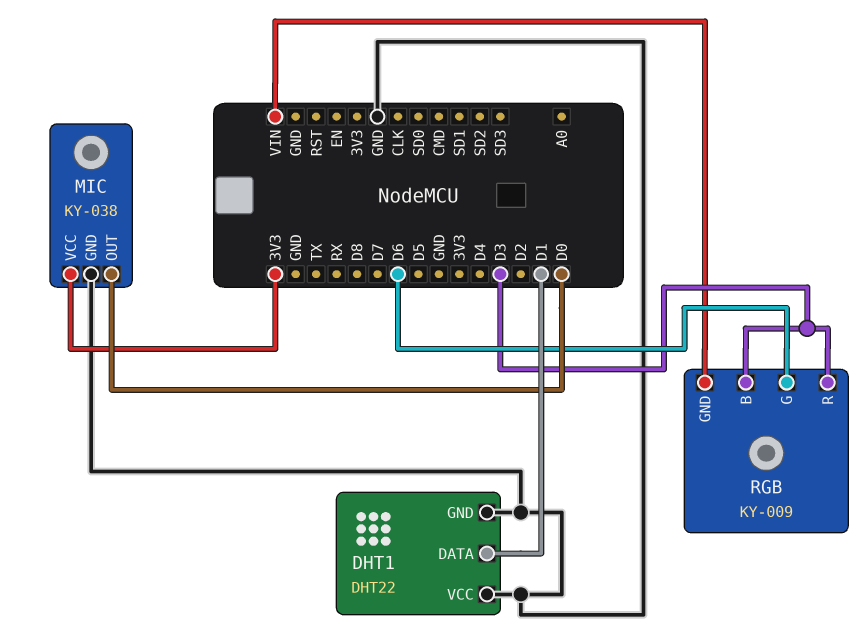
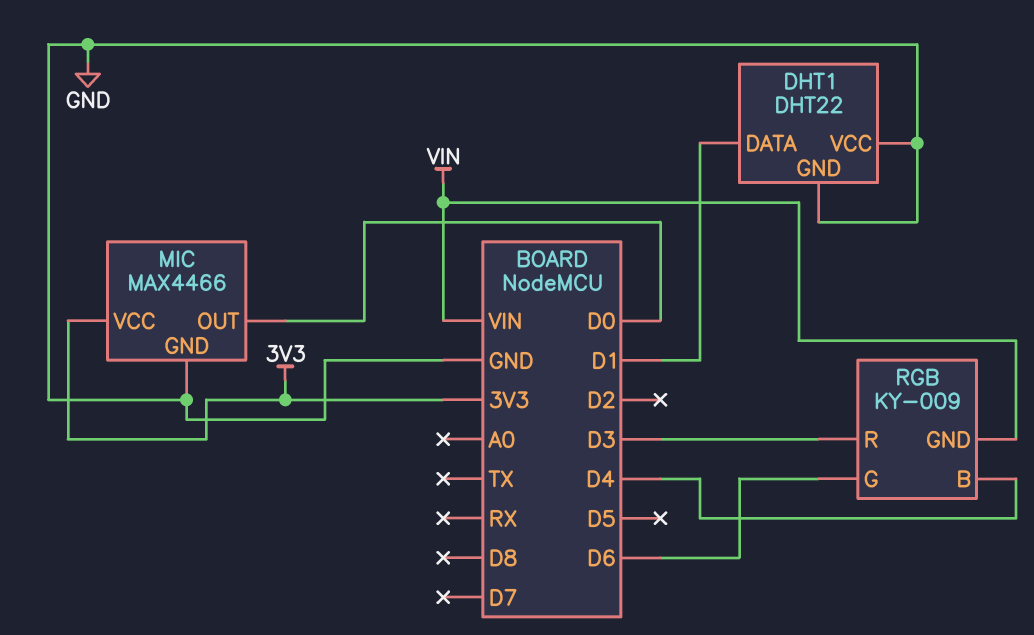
MIC: KY-038 -> MAX4466
RGB pin B: D3 -> D4

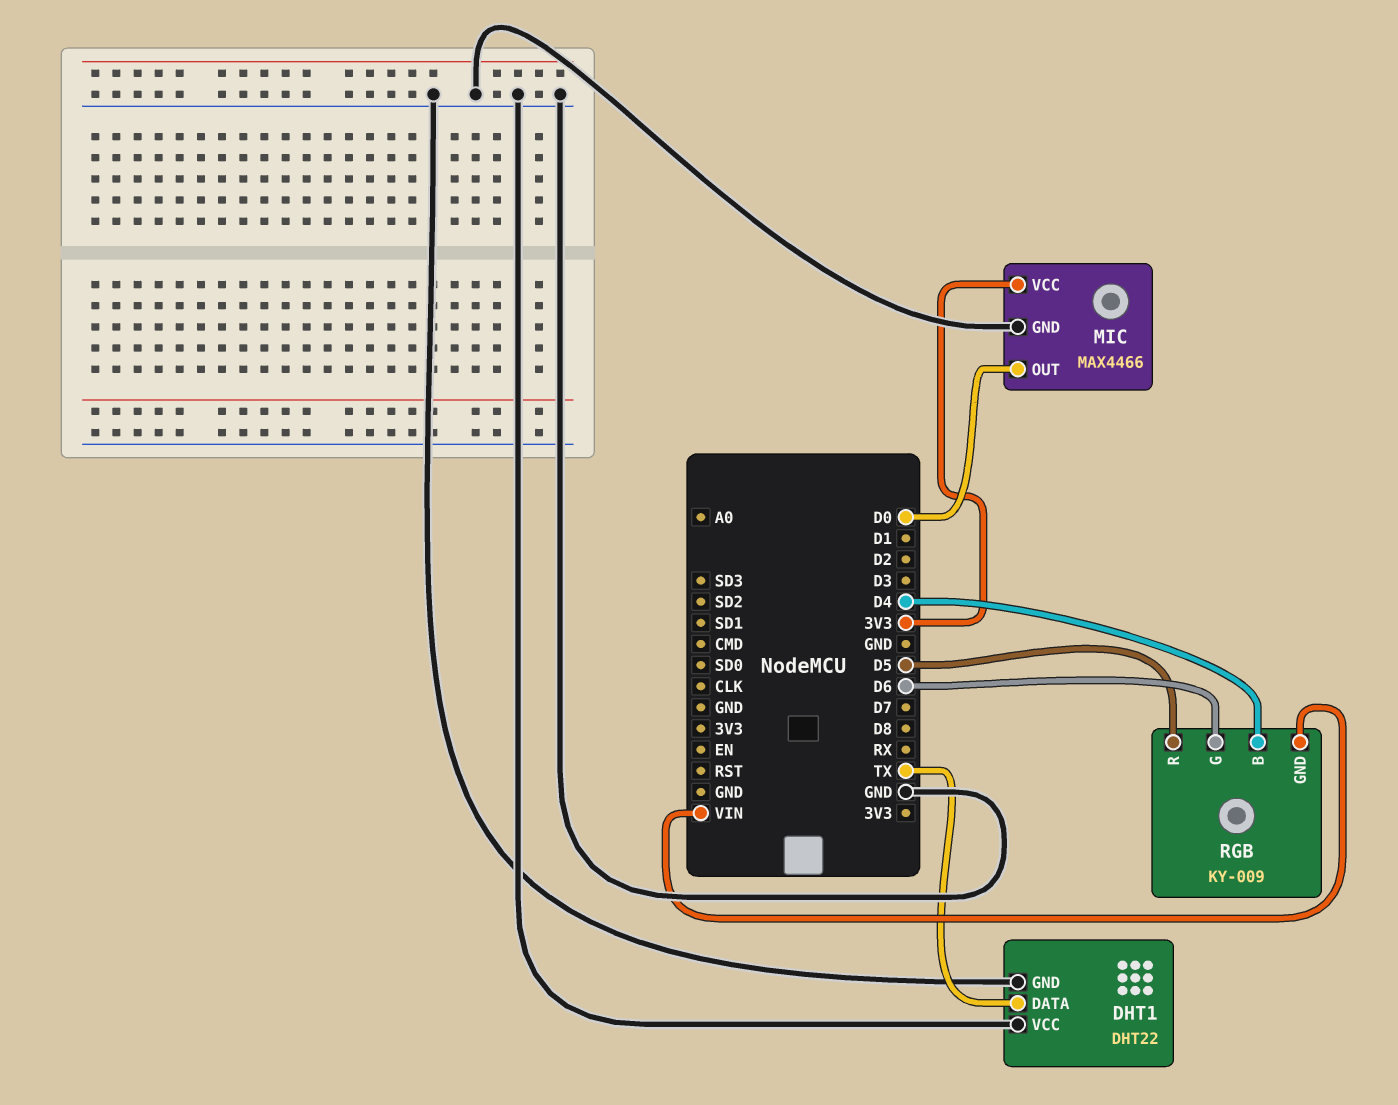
DHT1 pin DATA: D1 -> TX
RGB pin R: D3 -> D5

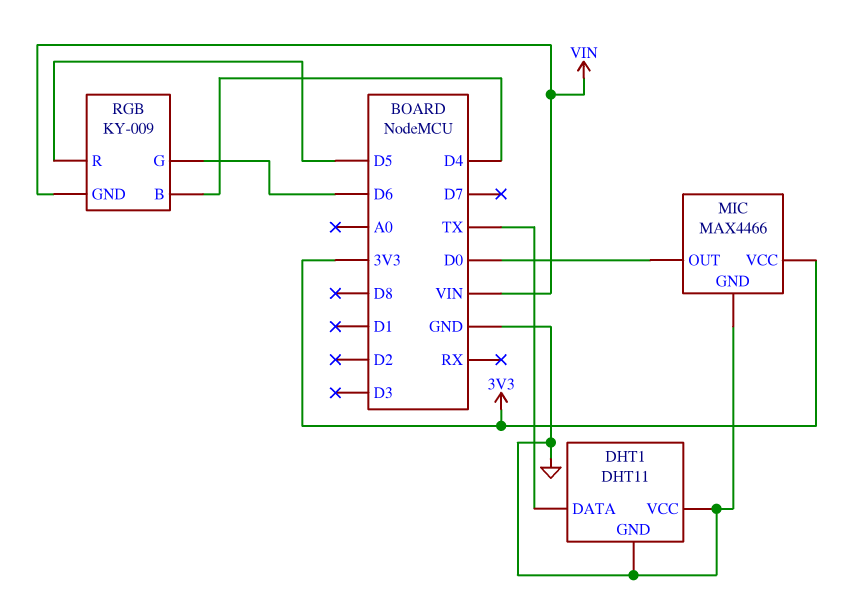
DHT1: DHT22 -> DHT11

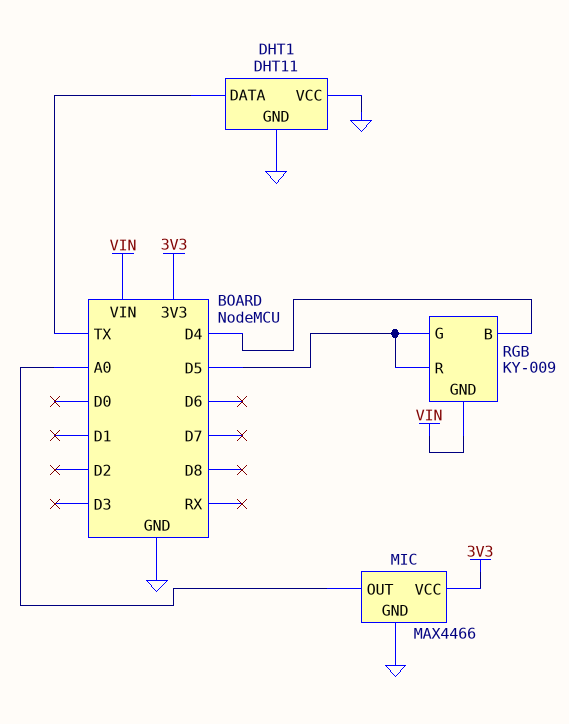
MIC pin OUT: D0 -> A0
RGB pin G: D6 -> D5

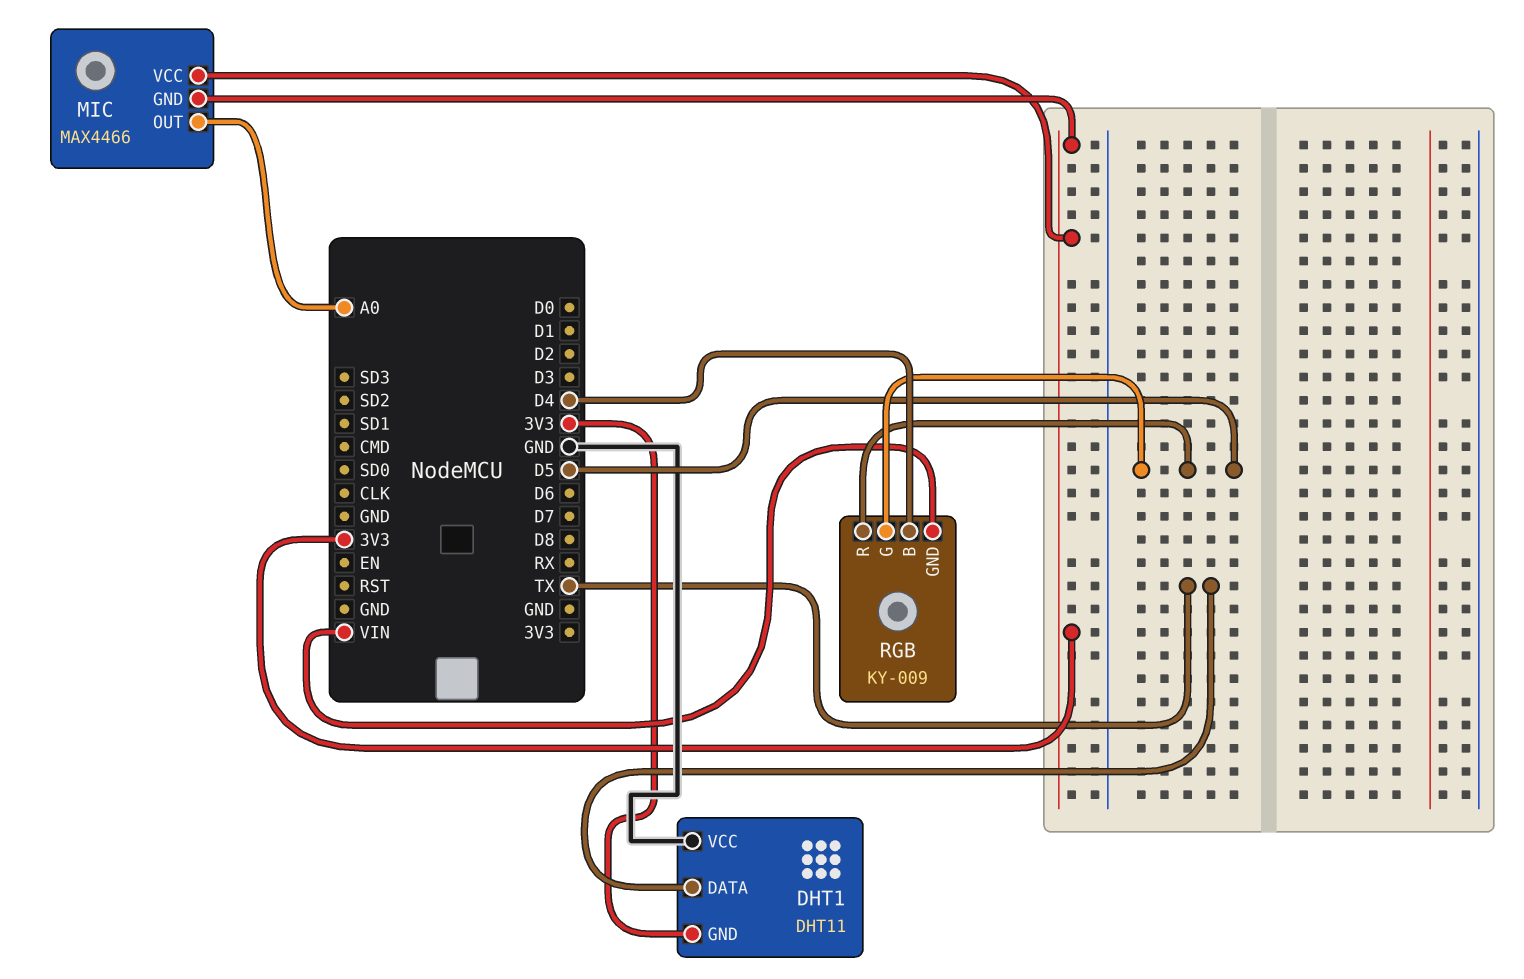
DHT1 pin GND: GND -> 3V3
MIC pin GND: GND -> 3V3

